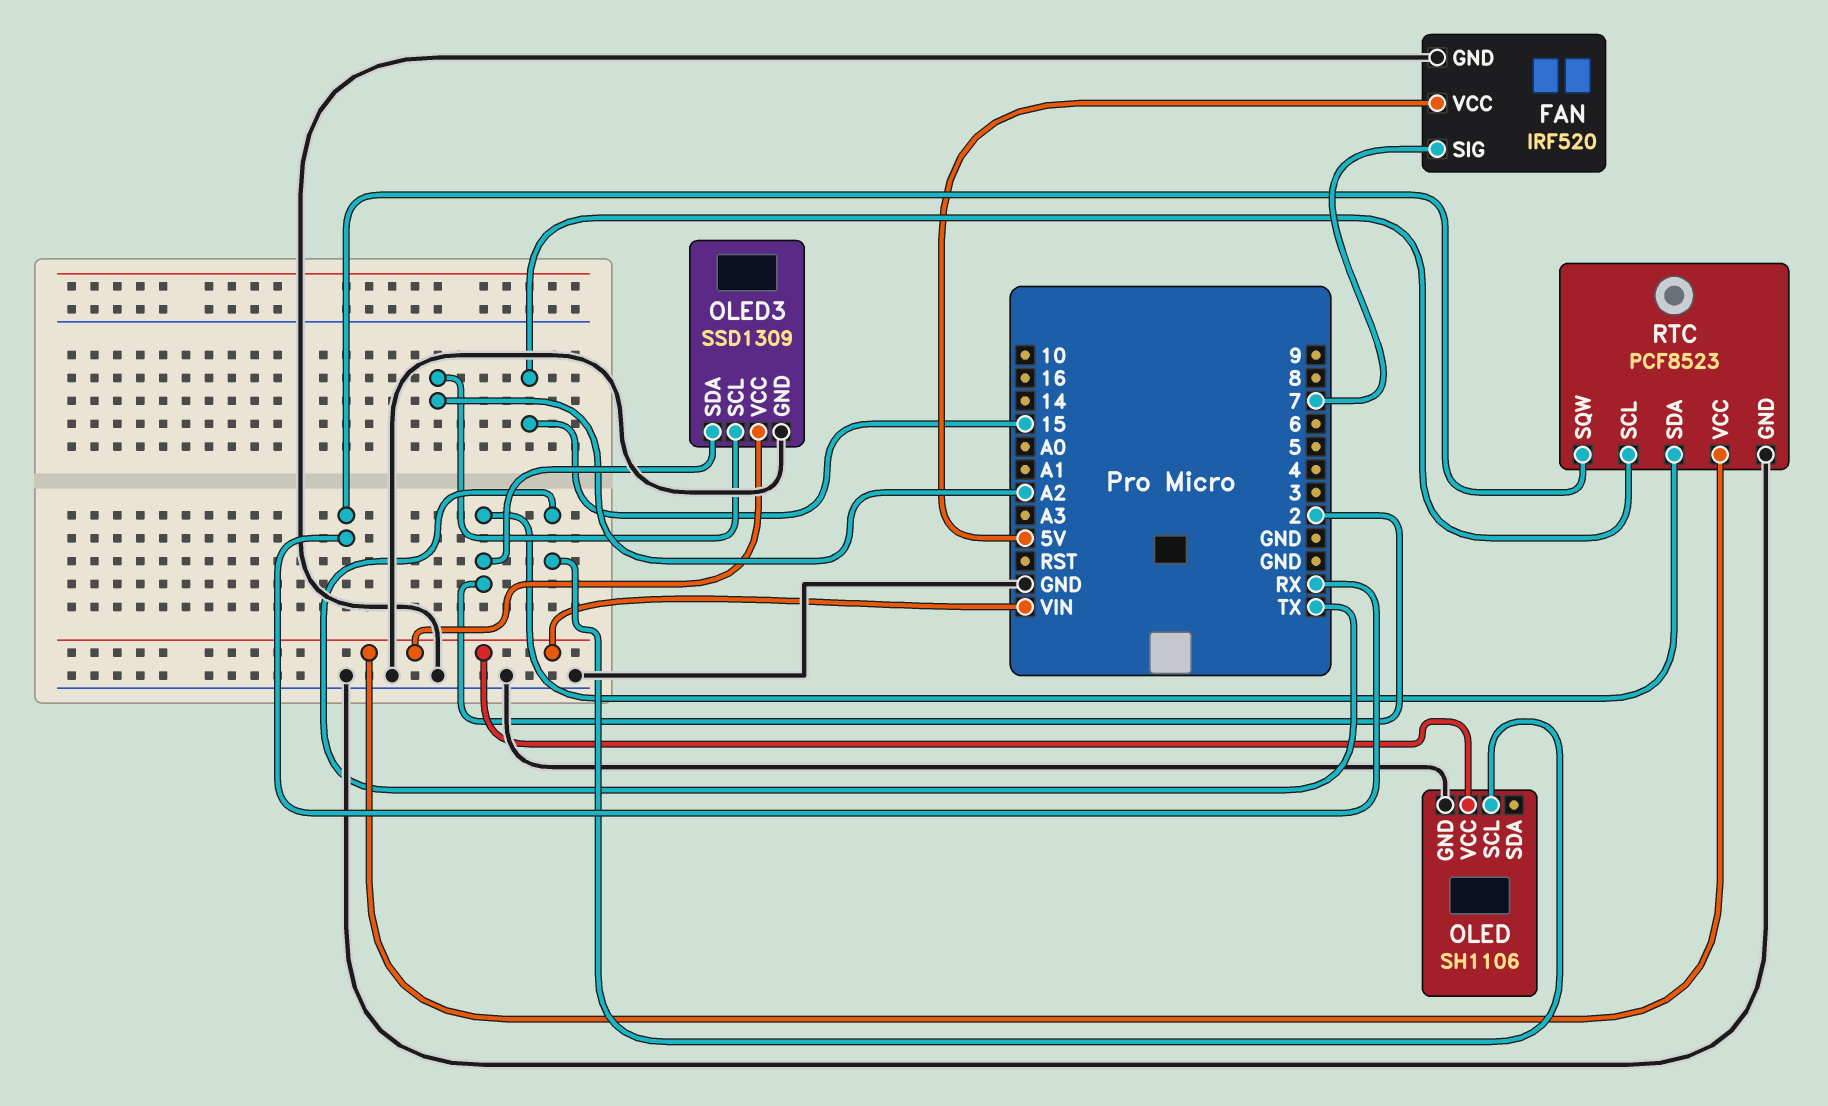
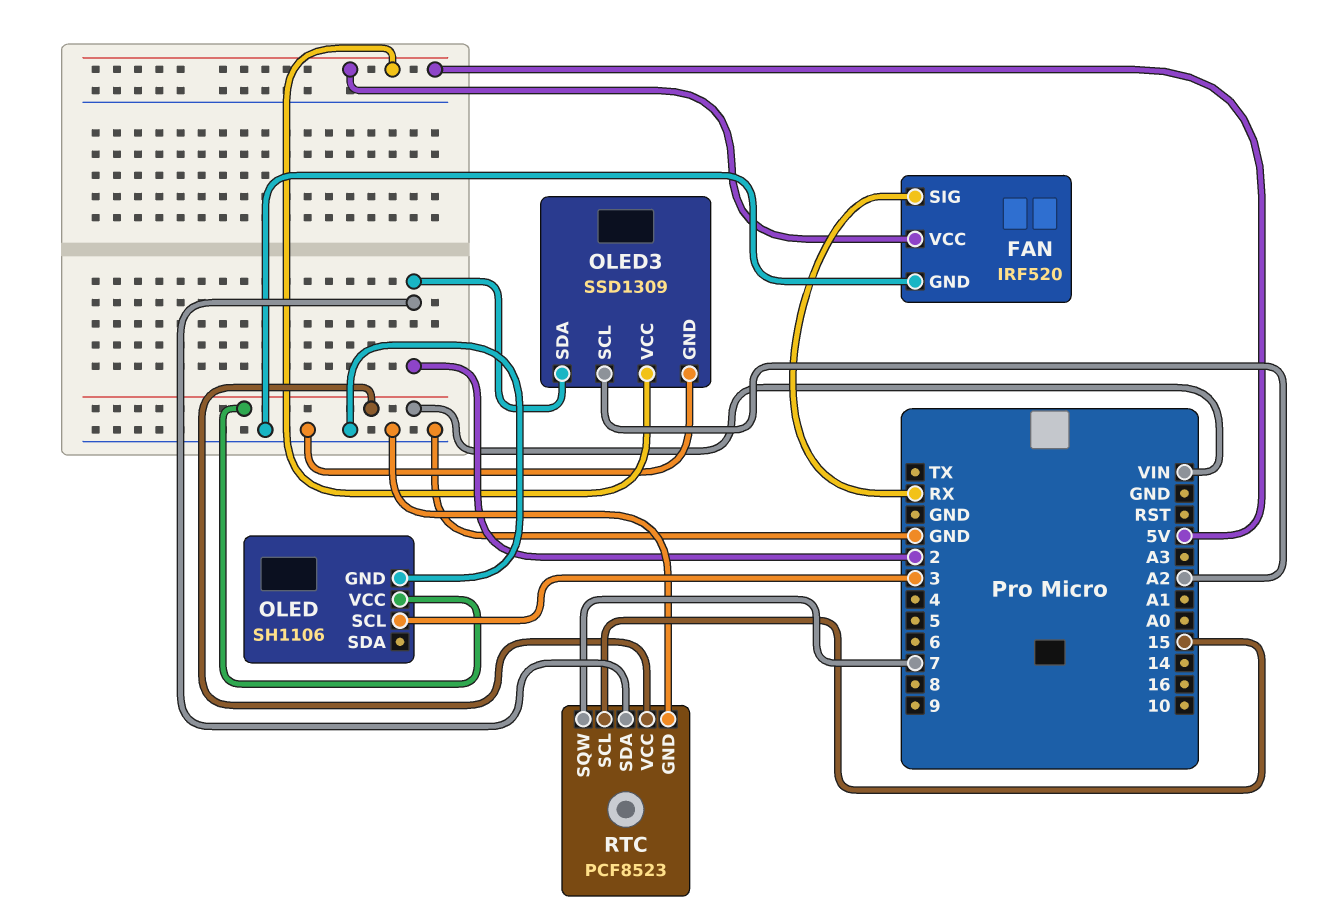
FAN pin SIG: 7 -> RX
OLED pin SCL: TX -> 3
OLED3 pin VCC: VIN -> 5V
RTC pin SQW: RX -> 7

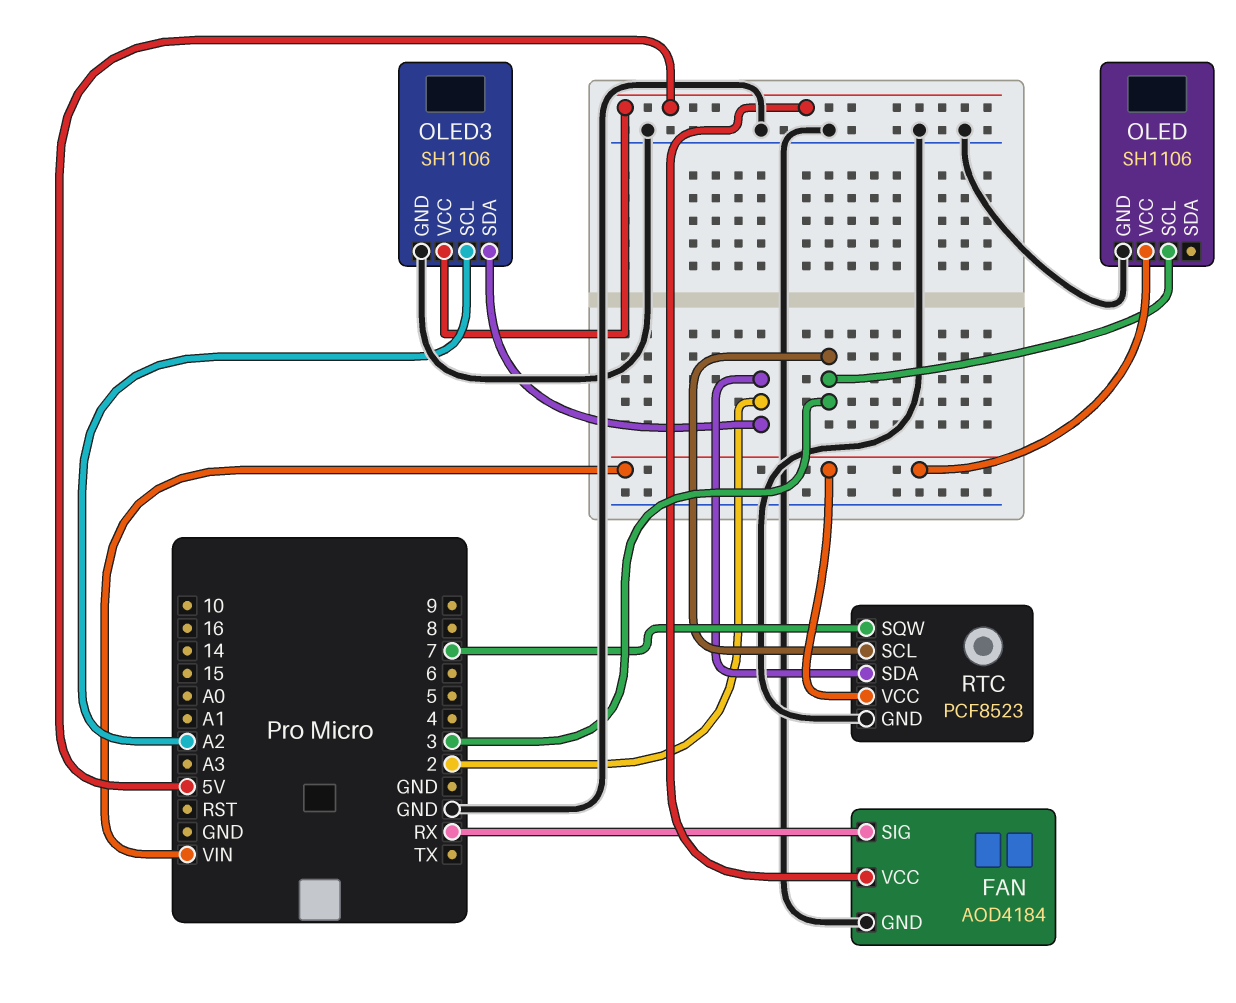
FAN: IRF520 -> AOD4184
OLED3: SSD1309 -> SH1106
RTC pin SCL: 15 -> 3

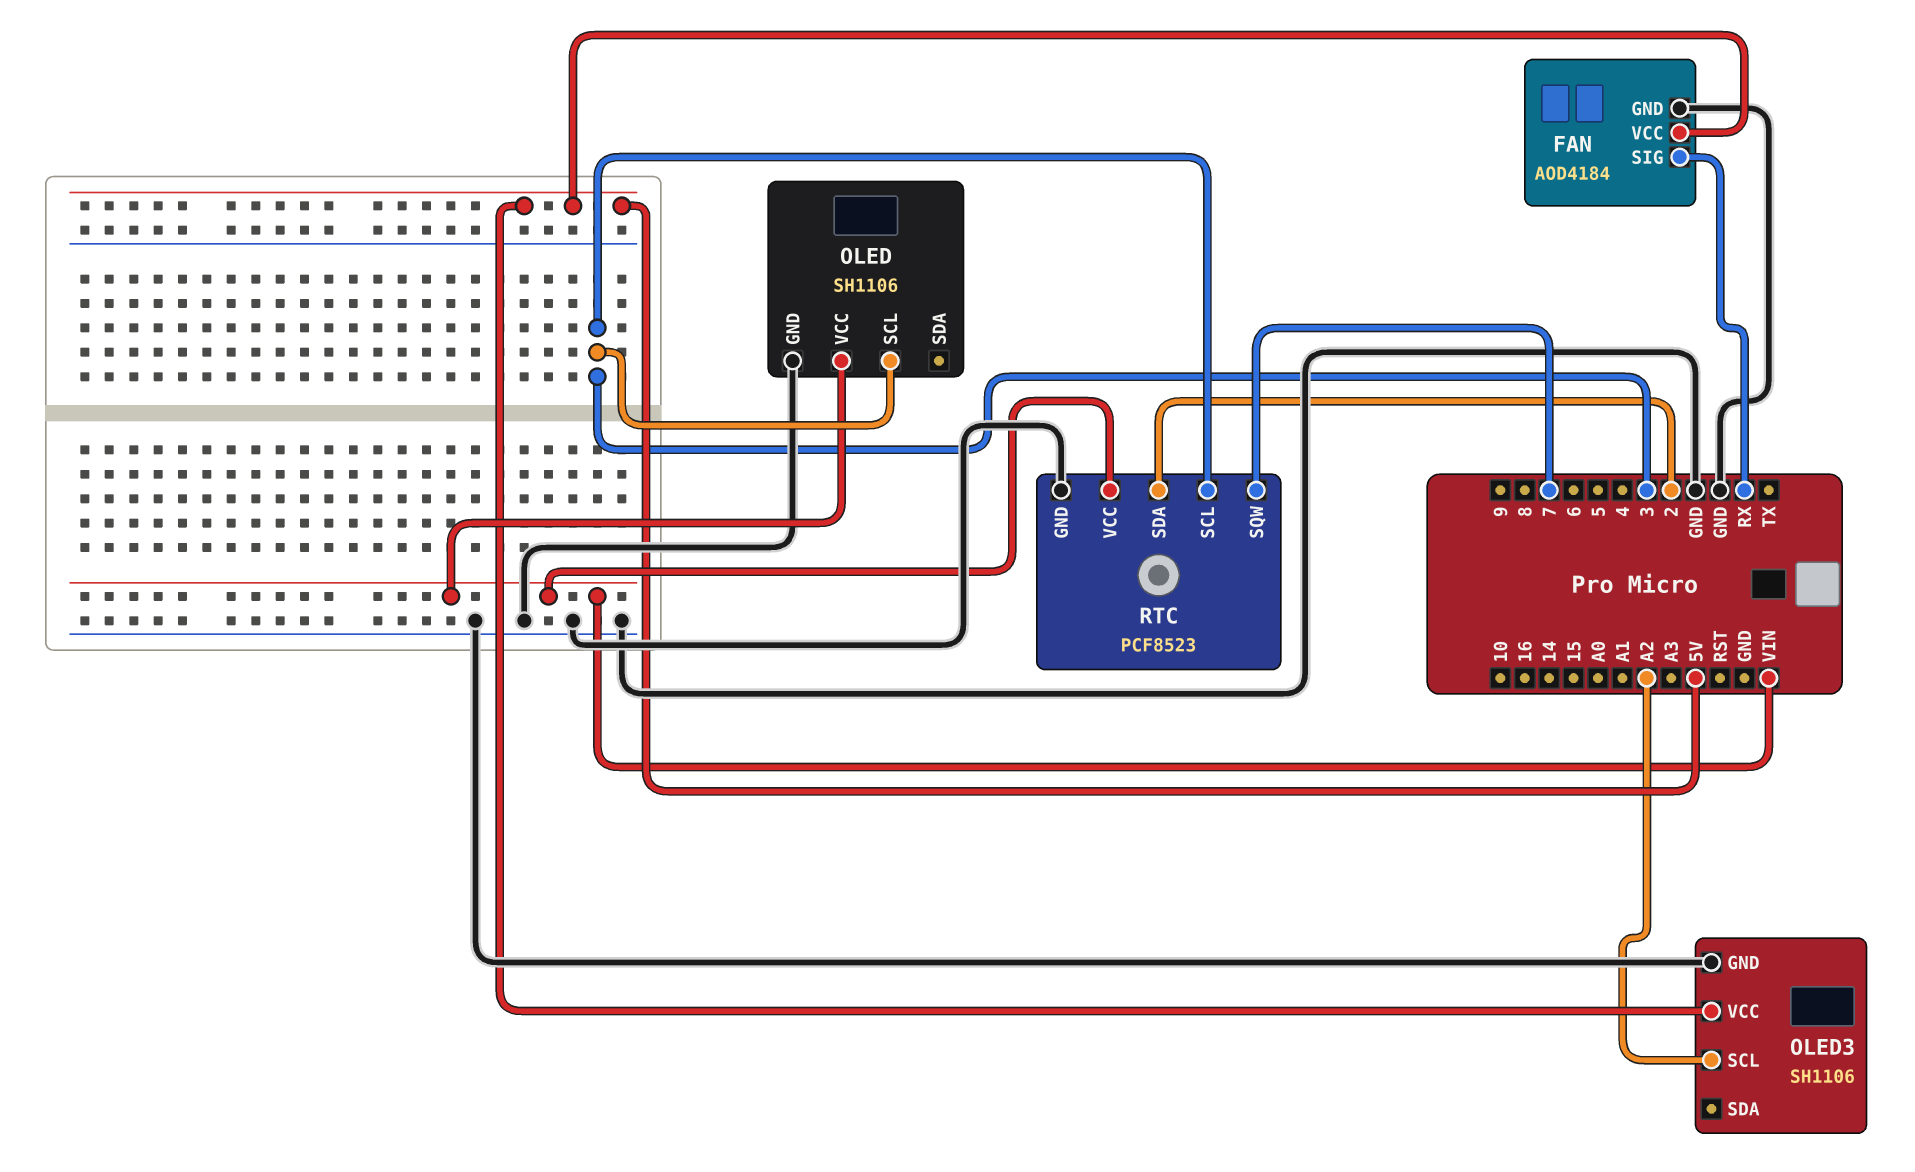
OLED3 pin SDA: 2 -> none

